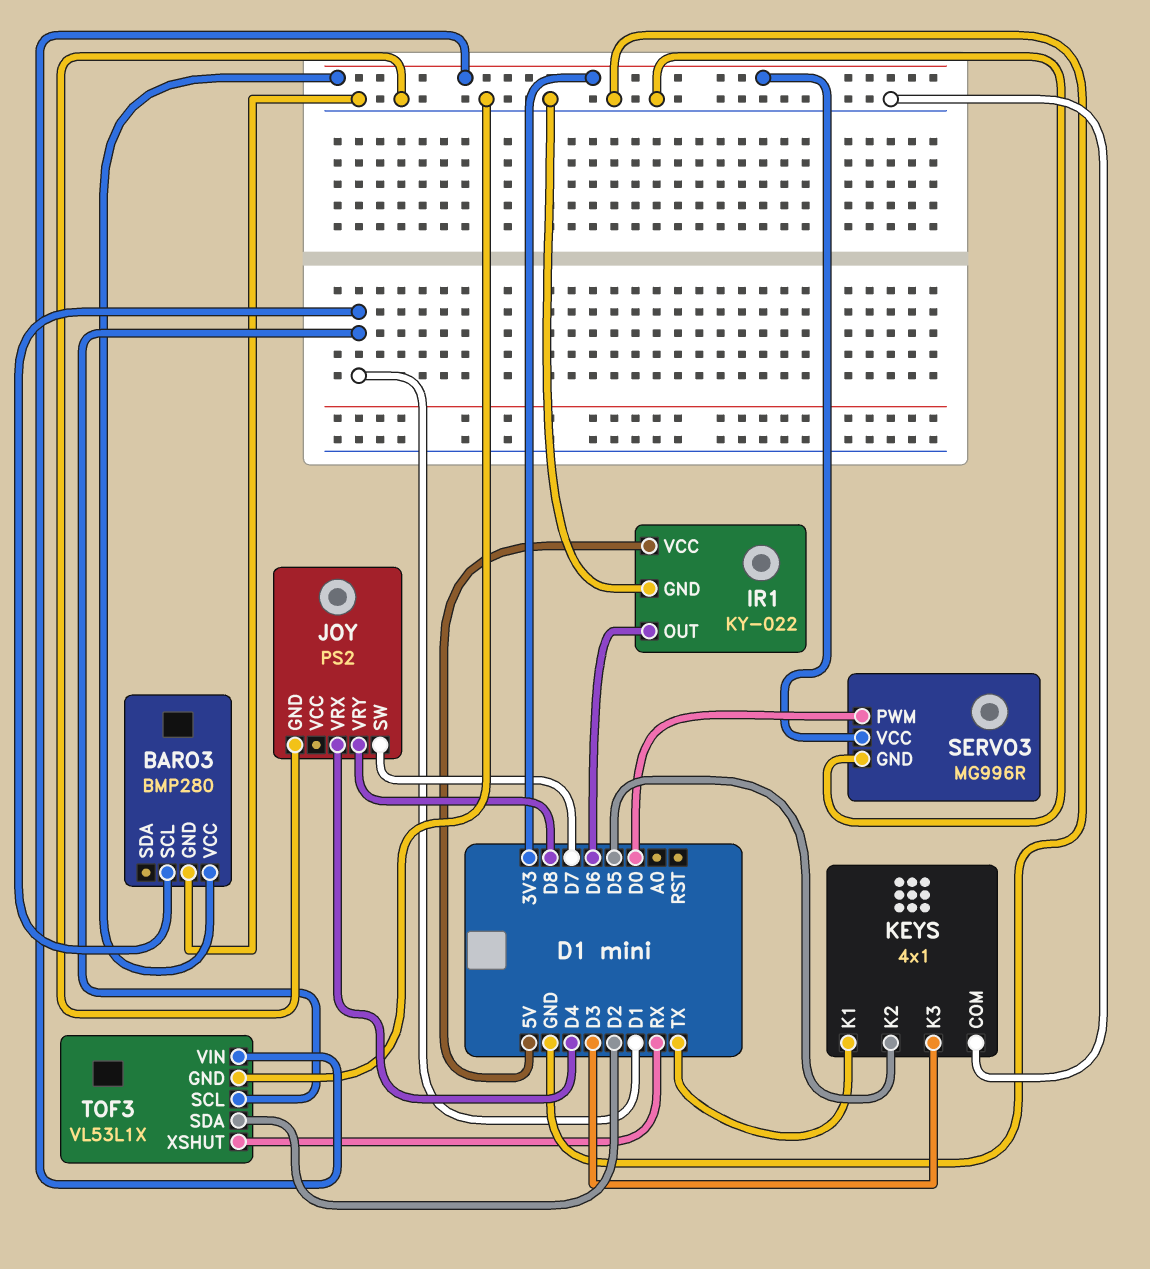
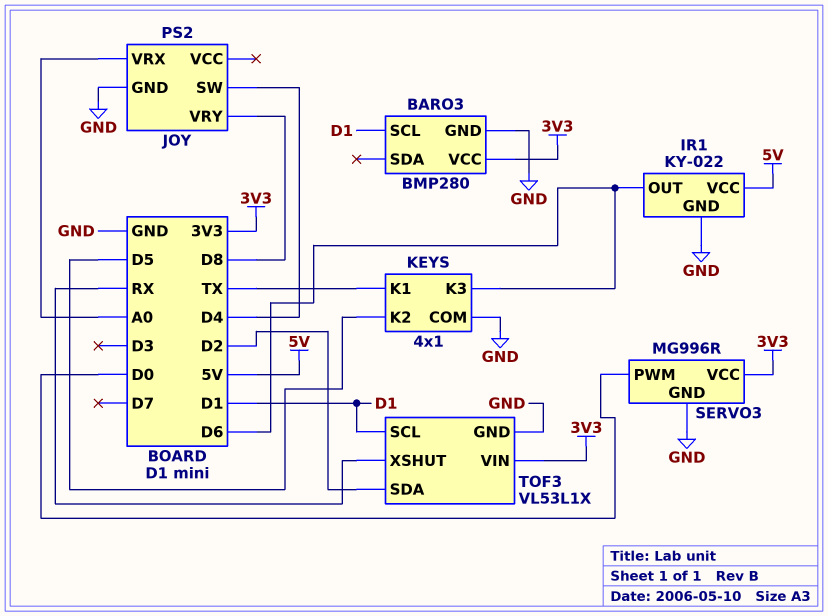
JOY pin SW: D7 -> D4
JOY pin VRX: D4 -> A0
KEYS pin K3: D3 -> D6

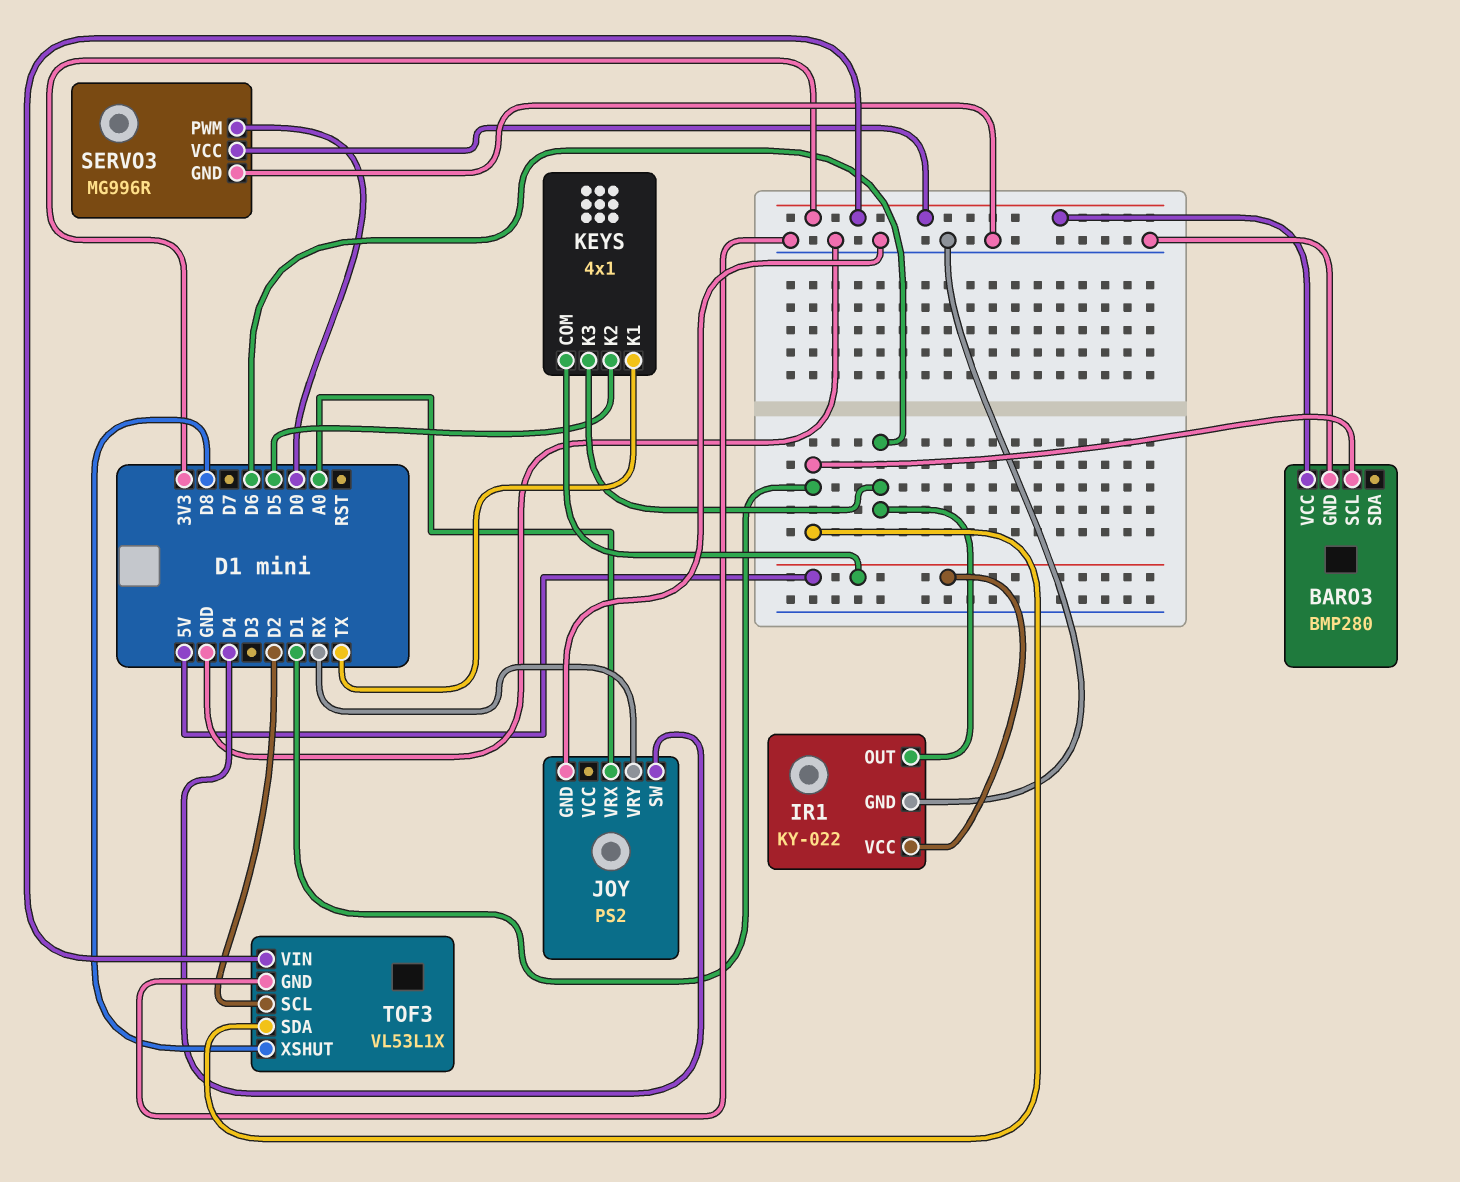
JOY pin VRY: D8 -> RX
KEYS pin COM: GND -> 5V
TOF3 pin SCL: D1 -> D2
TOF3 pin SDA: D2 -> D1
TOF3 pin XSHUT: RX -> D8

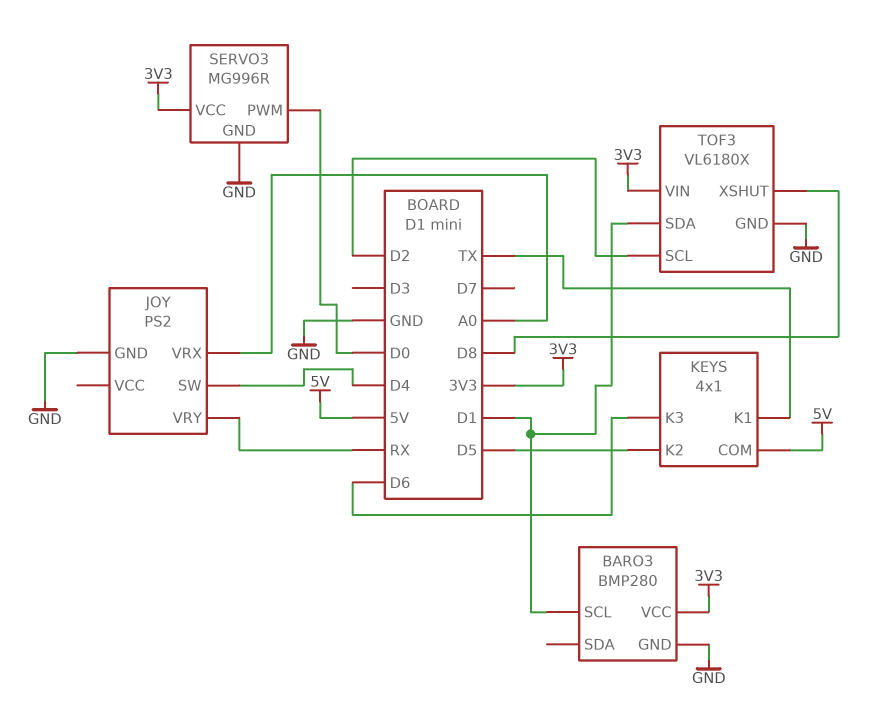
IR1: KY-022 -> none
IR1 pin GND: GND -> none
IR1 pin OUT: D6 -> none
IR1 pin VCC: 5V -> none
TOF3: VL53L1X -> VL6180X

